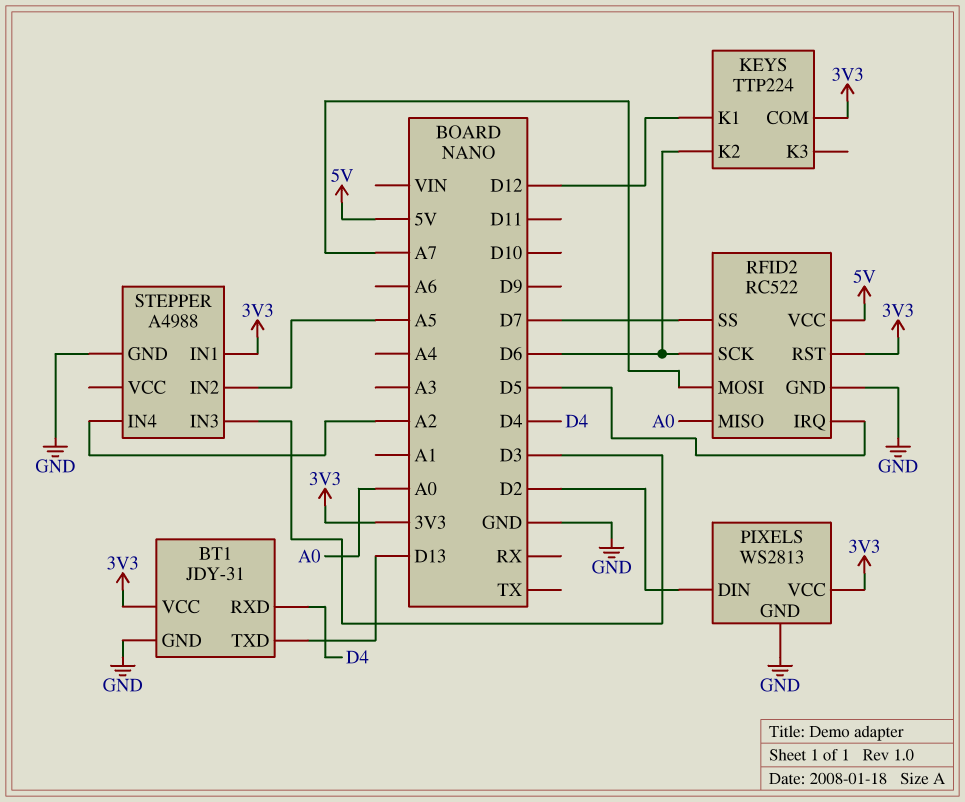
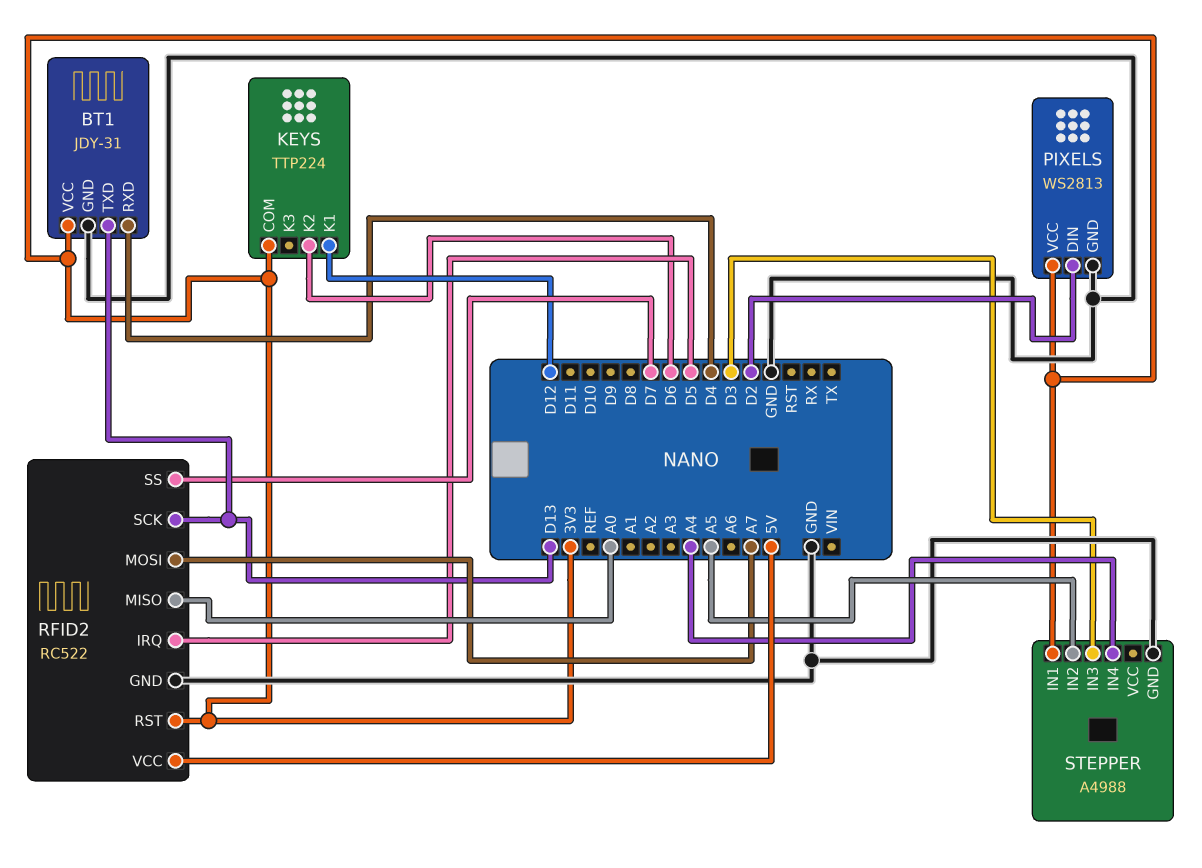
RFID2 pin SCK: D6 -> D13
STEPPER pin IN4: A2 -> A4

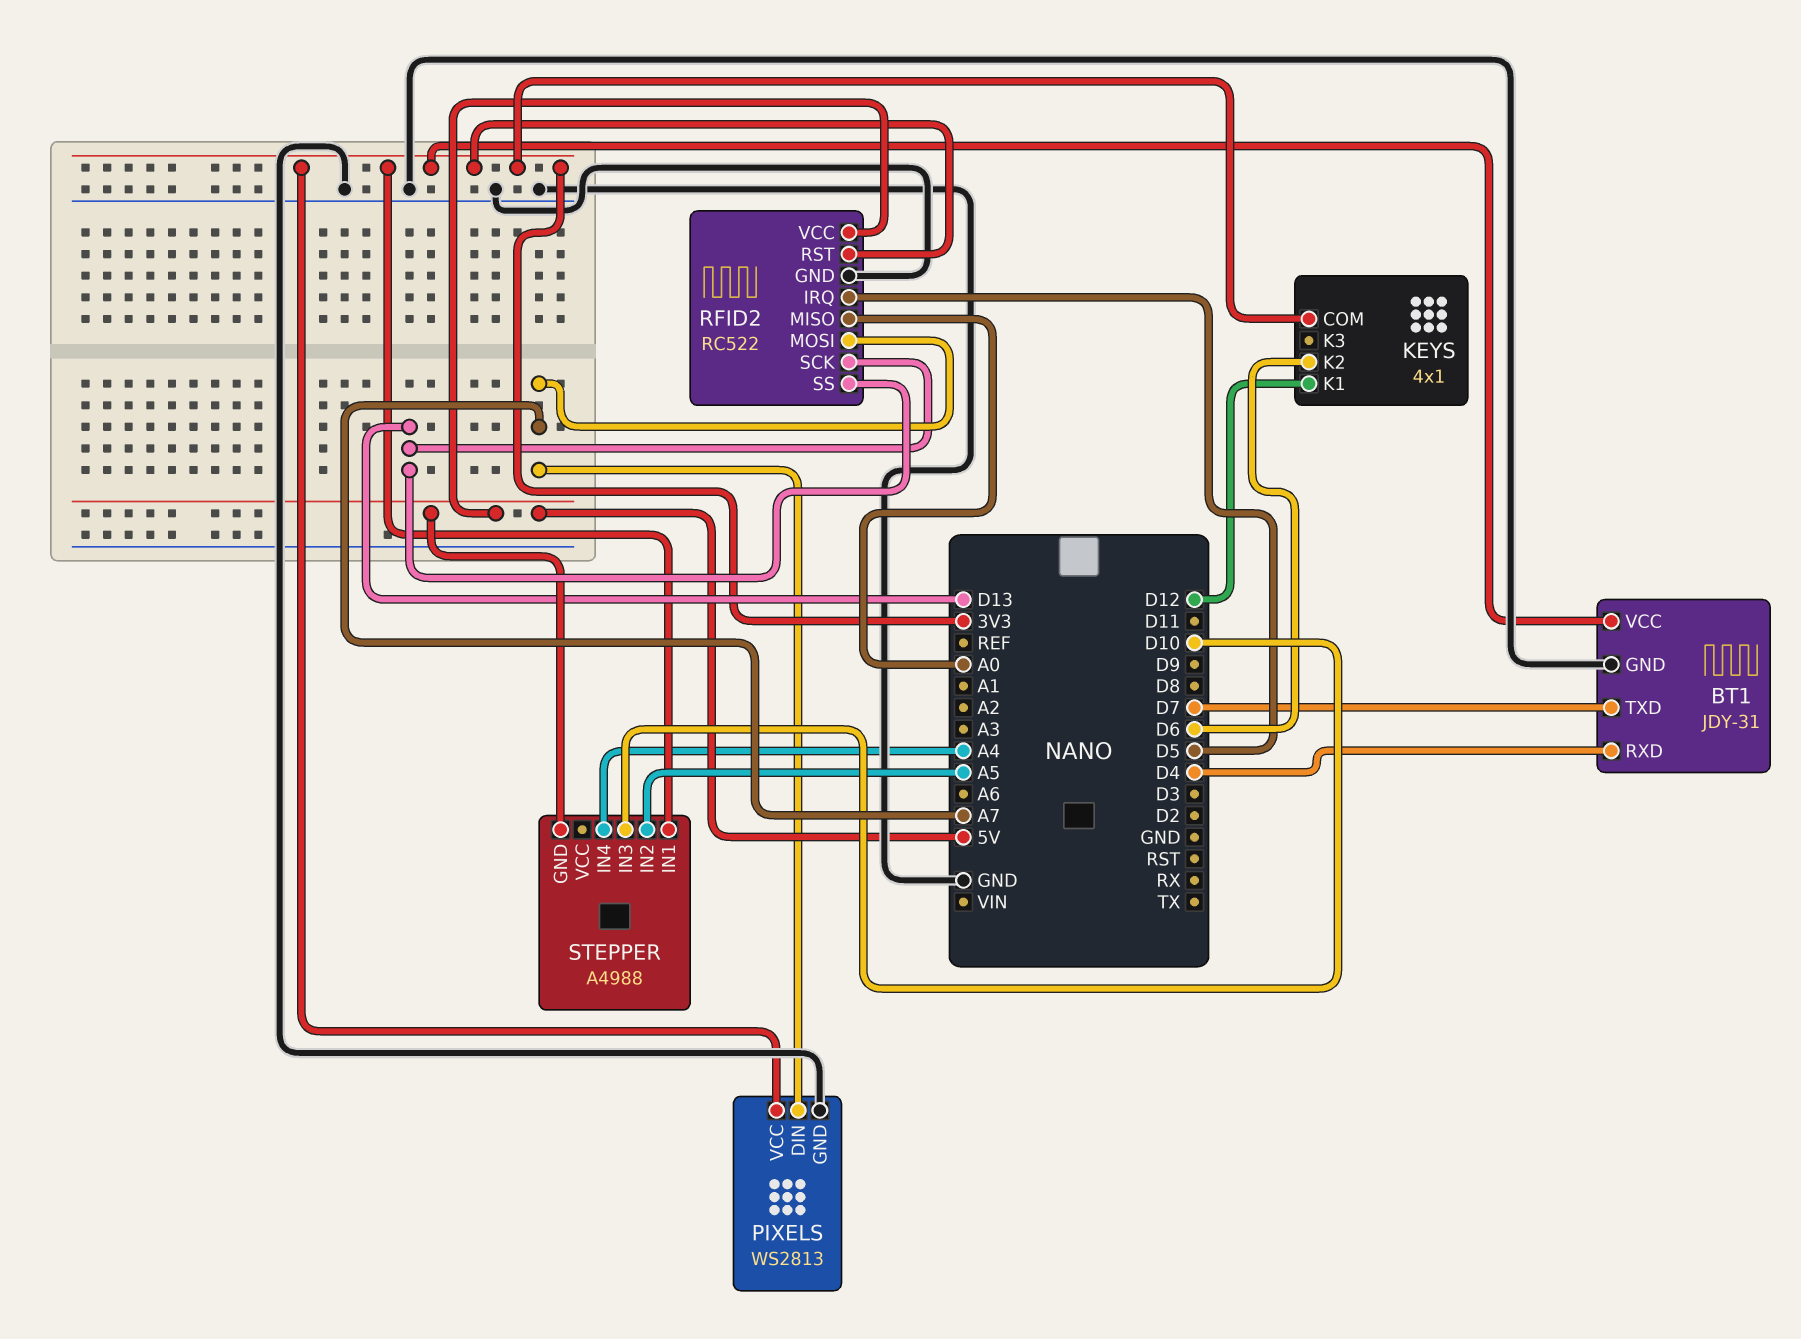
BT1 pin TXD: D13 -> D7
KEYS: TTP224 -> 4x1
PIXELS pin DIN: D2 -> A7
RFID2 pin SS: D7 -> D13
STEPPER pin GND: GND -> 5V
STEPPER pin IN3: D3 -> D10

